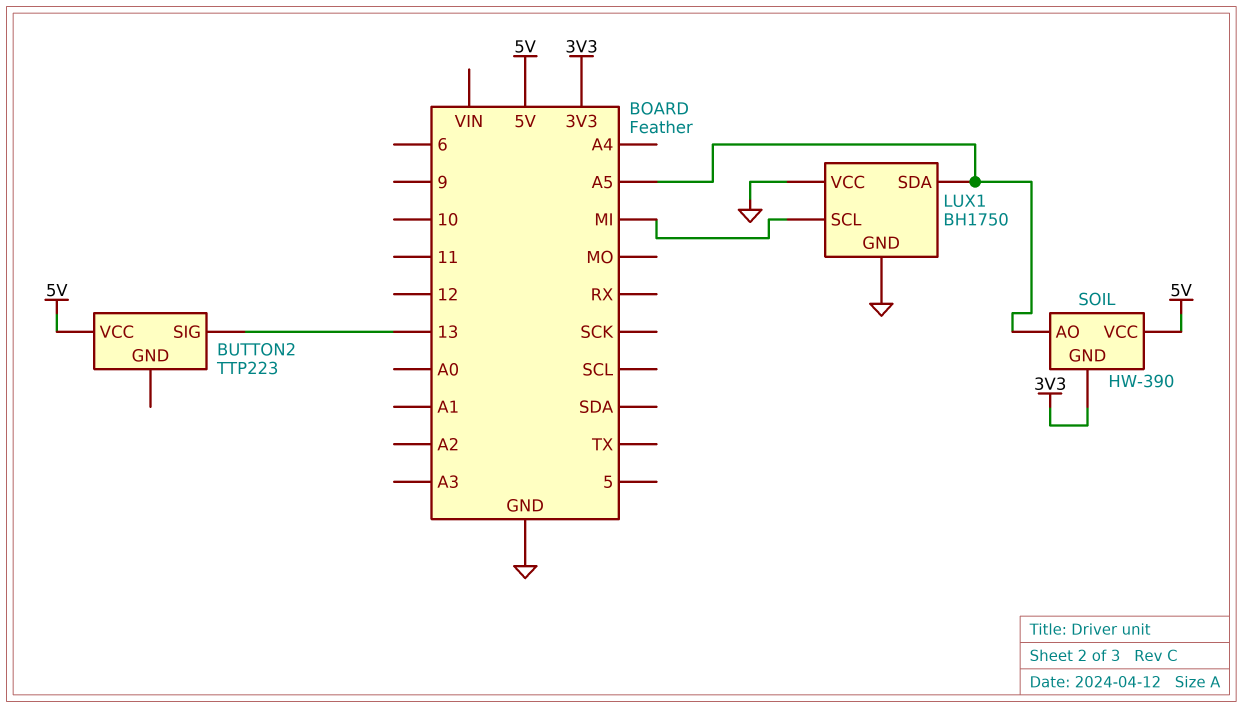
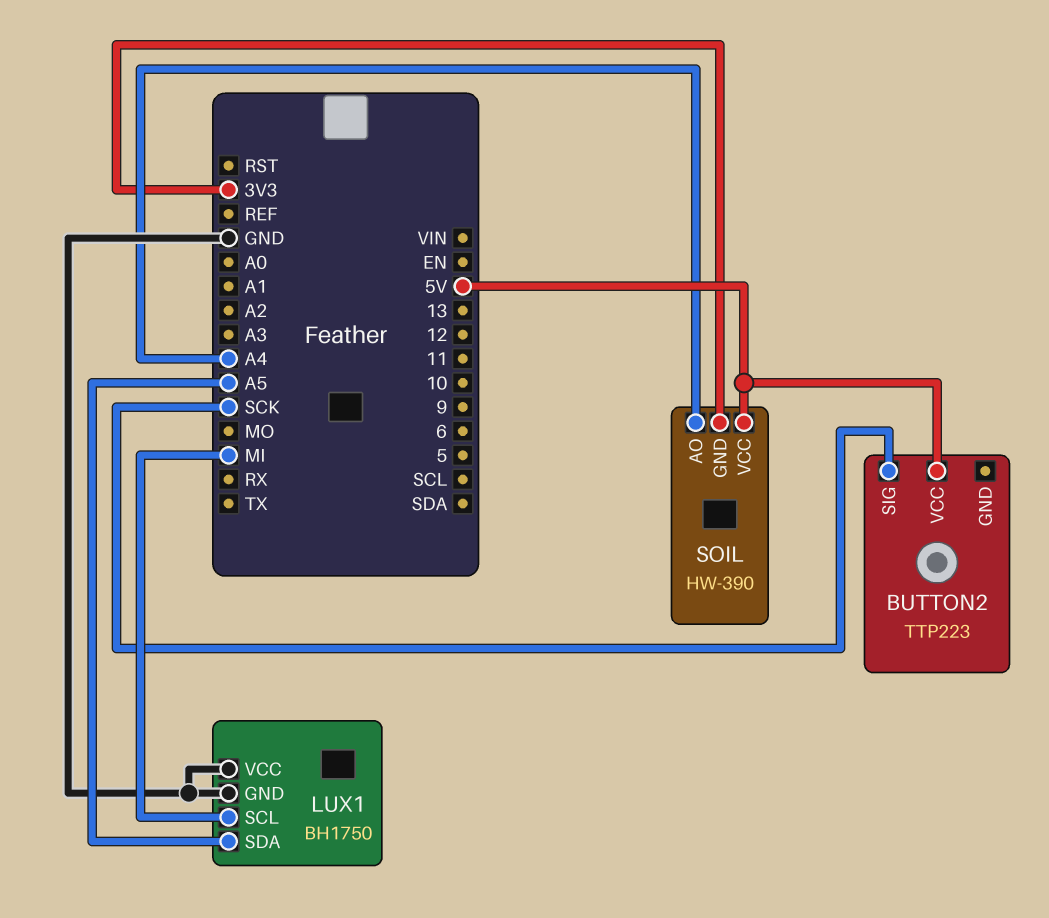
BUTTON2 pin SIG: 13 -> SCK
SOIL pin AO: A5 -> A4

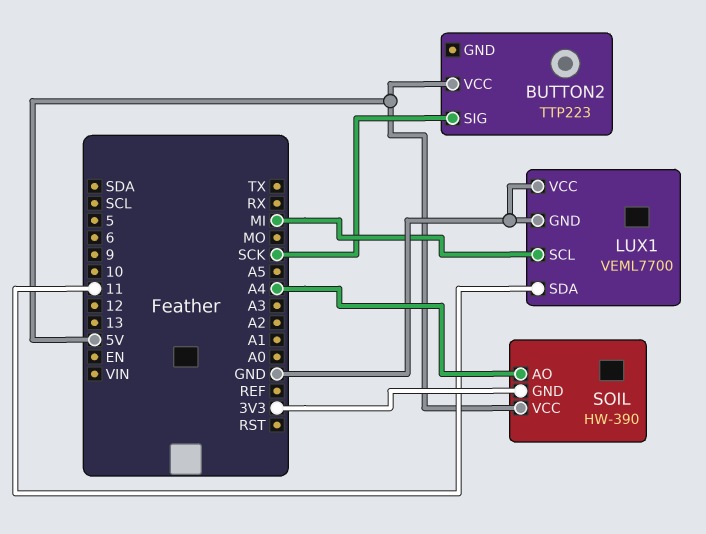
LUX1: BH1750 -> VEML7700
LUX1 pin SDA: A5 -> 11

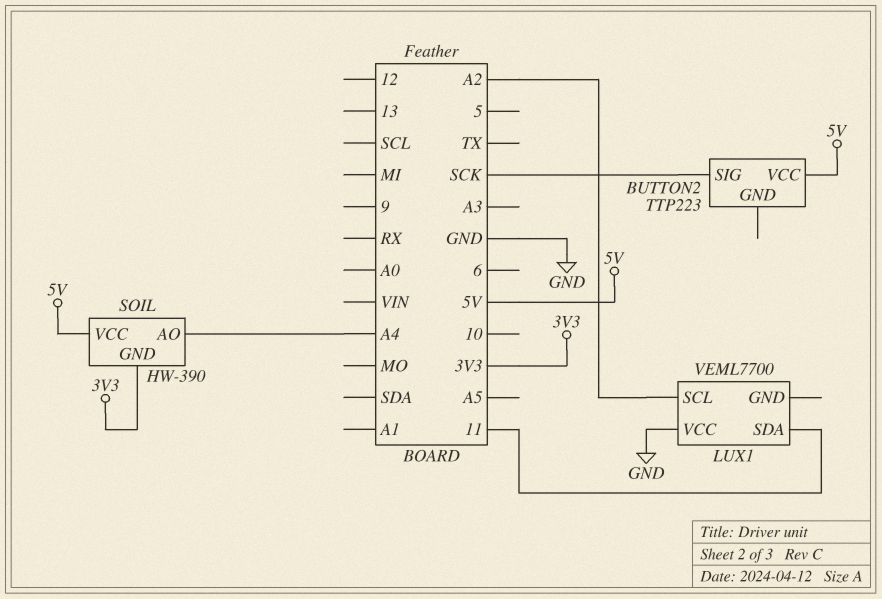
LUX1 pin GND: GND -> none
LUX1 pin SCL: MI -> A2

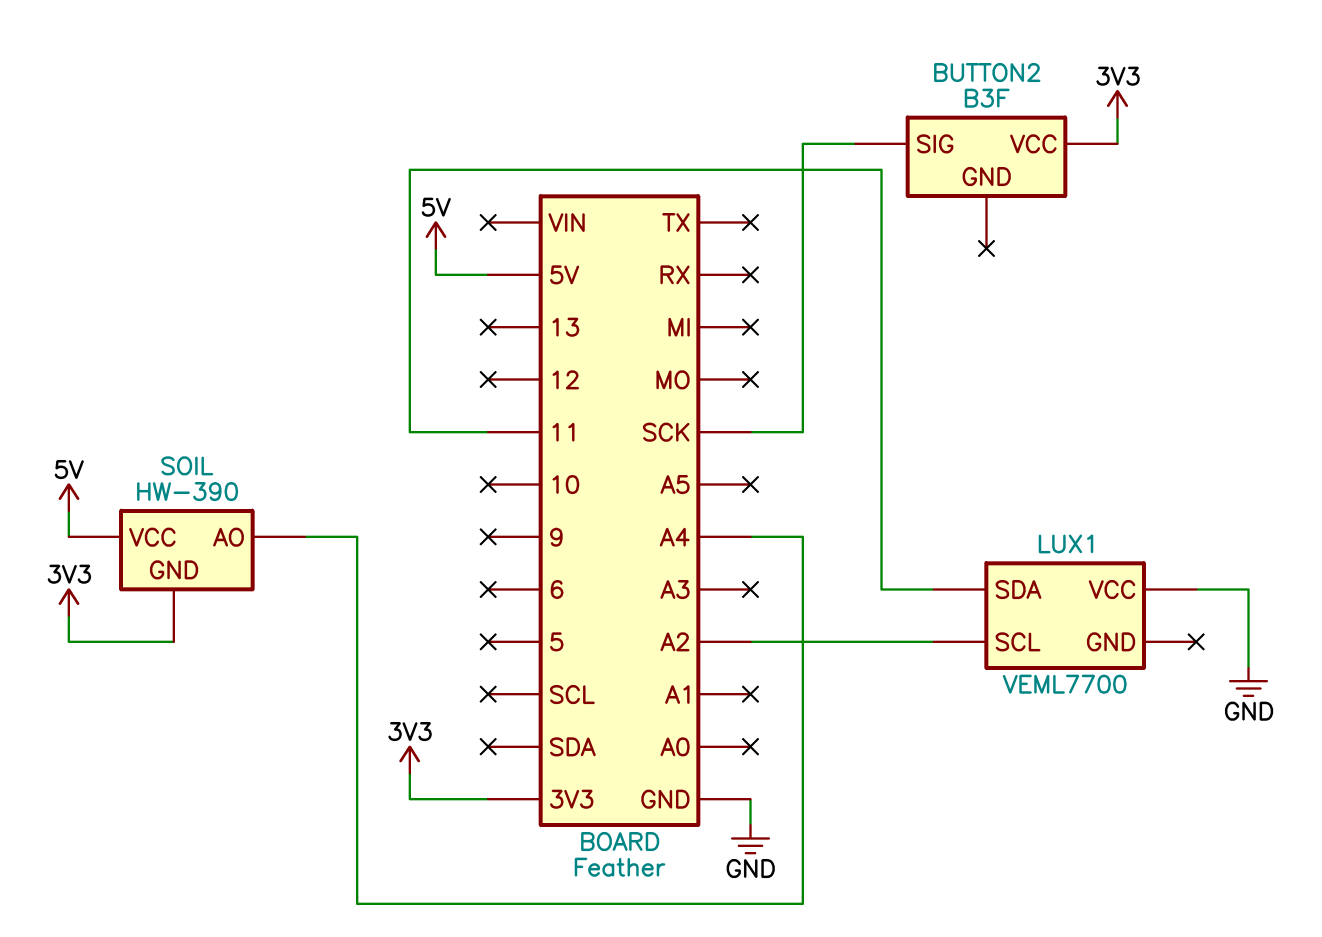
BUTTON2: TTP223 -> B3F
BUTTON2 pin VCC: 5V -> 3V3

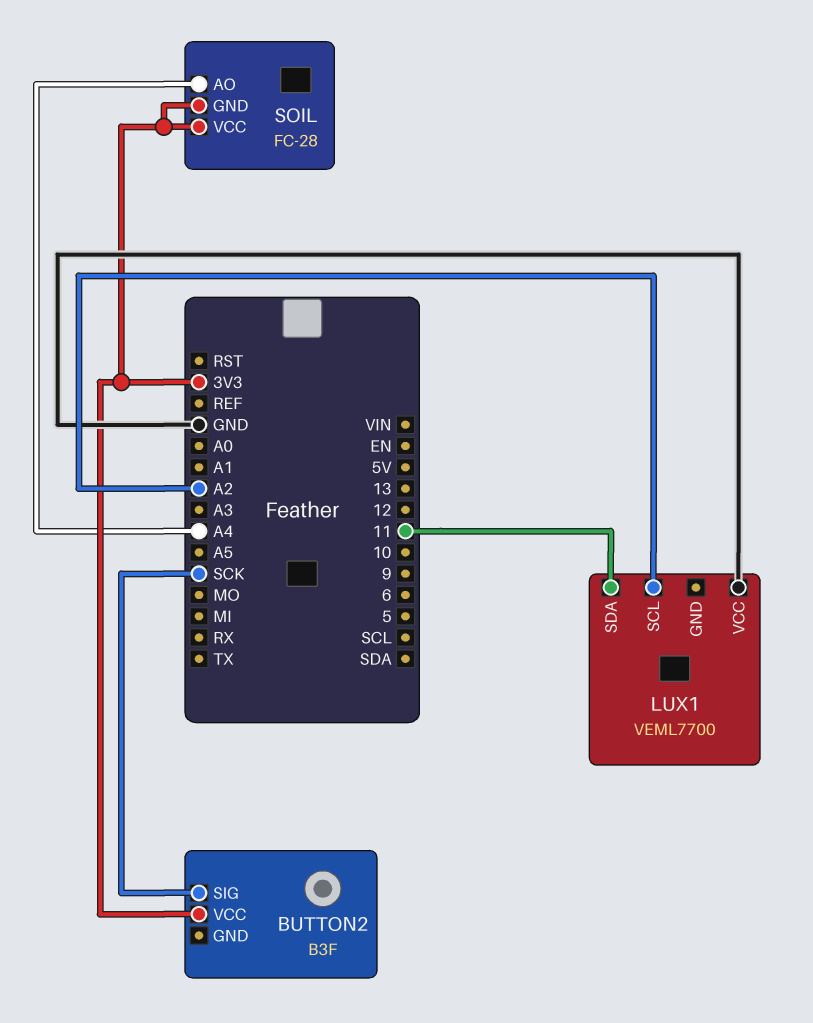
SOIL: HW-390 -> FC-28
SOIL pin VCC: 5V -> 3V3

